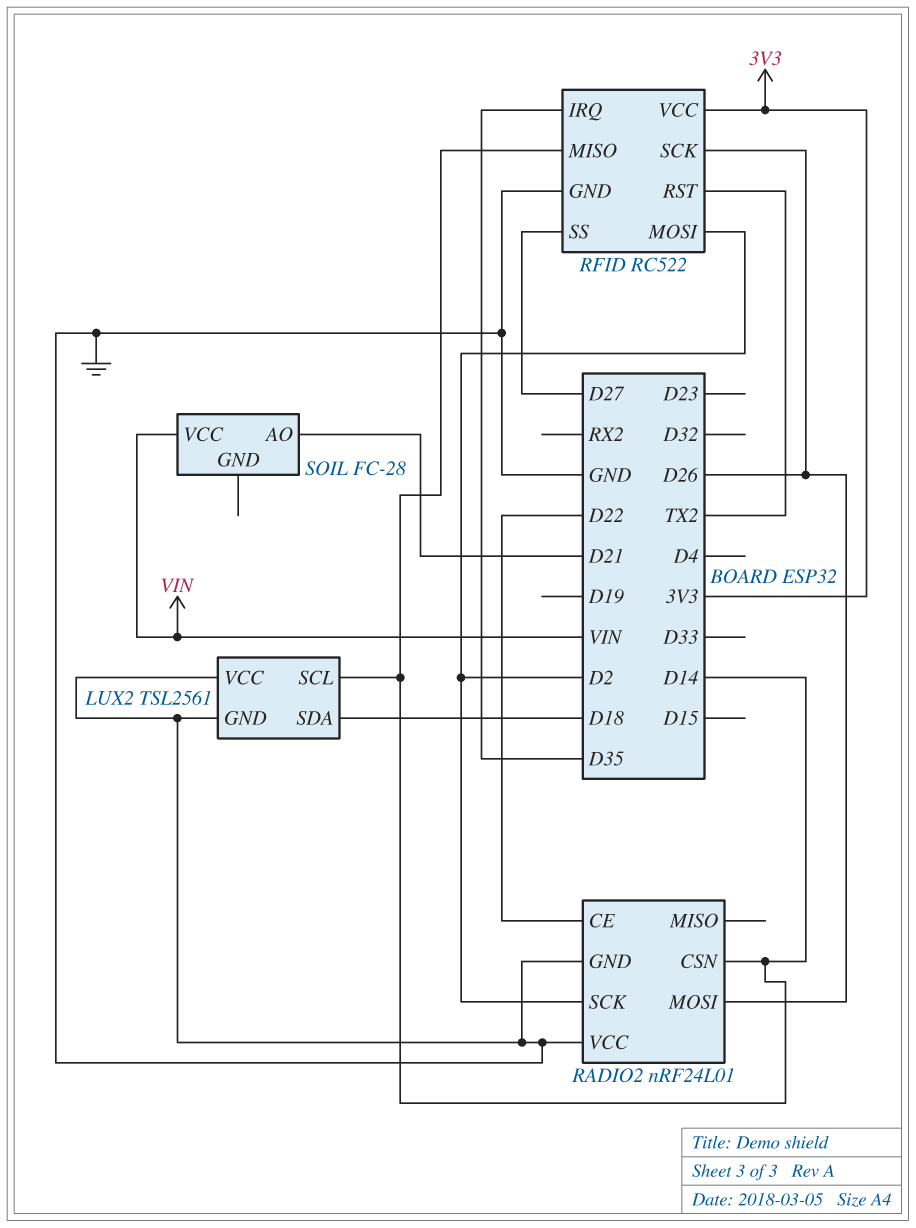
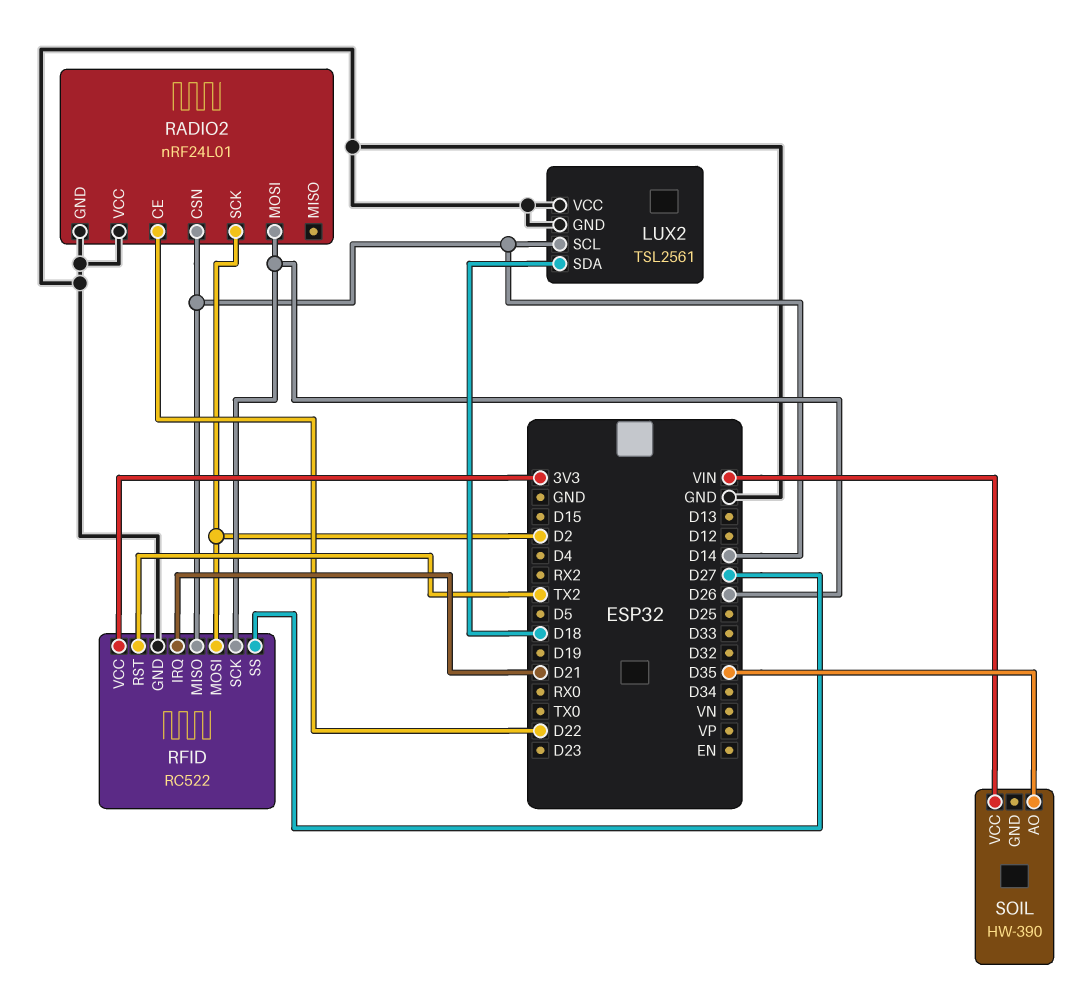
RFID pin IRQ: D35 -> D21
SOIL: FC-28 -> HW-390
SOIL pin AO: D21 -> D35

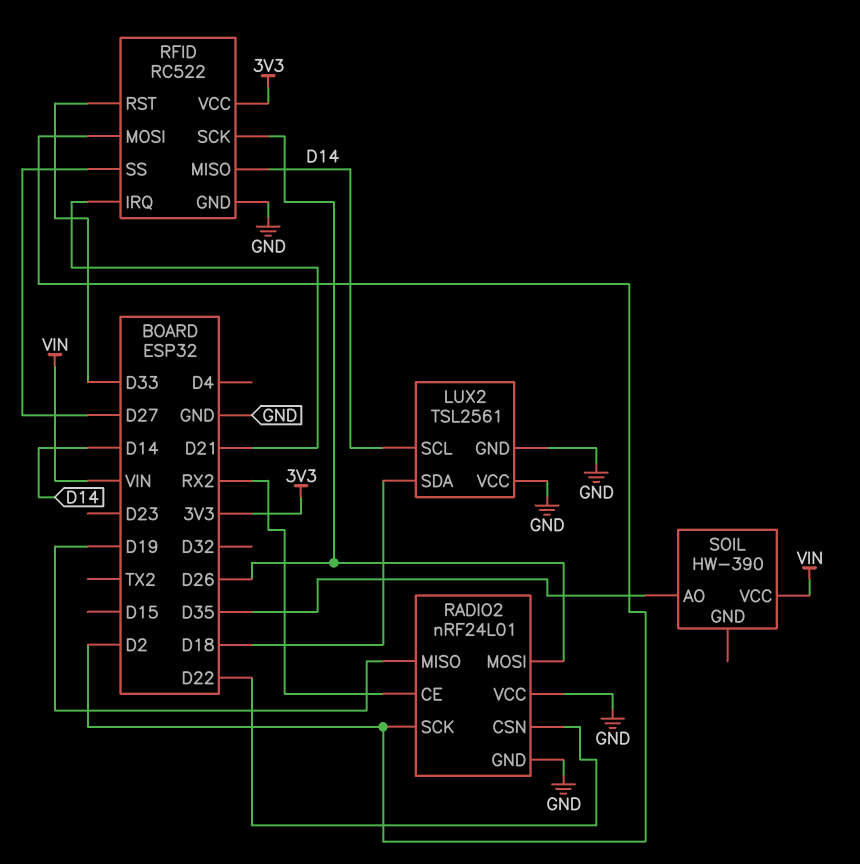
RADIO2 pin CE: D22 -> RX2
RADIO2 pin CSN: D14 -> D22
RADIO2 pin MISO: none -> D19
RFID pin RST: TX2 -> D33

